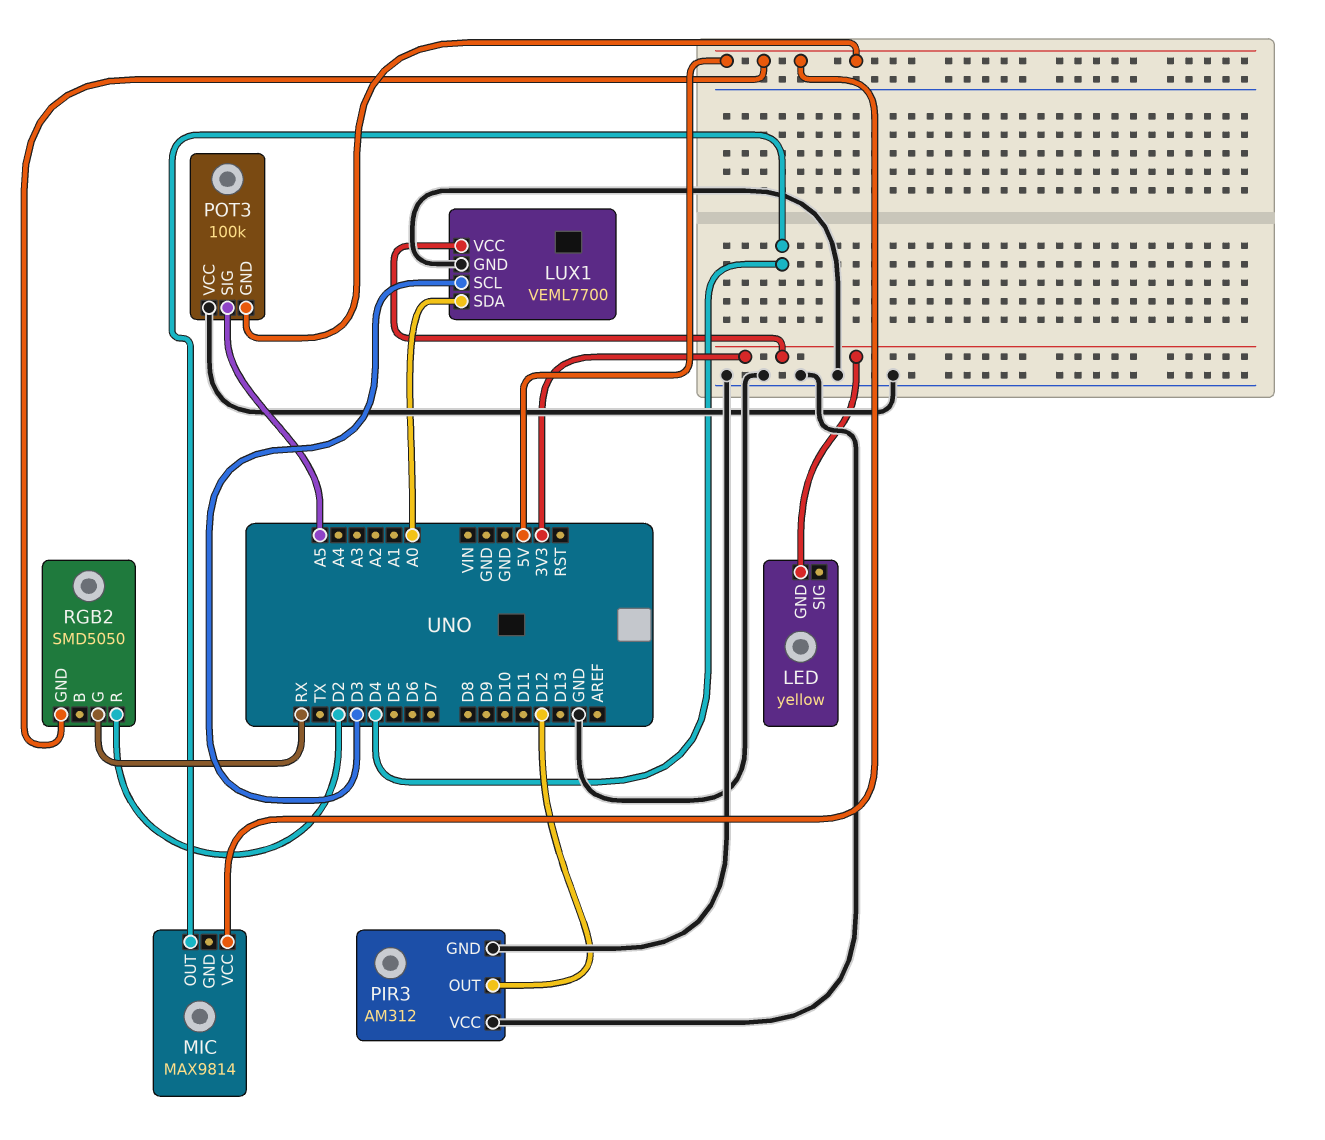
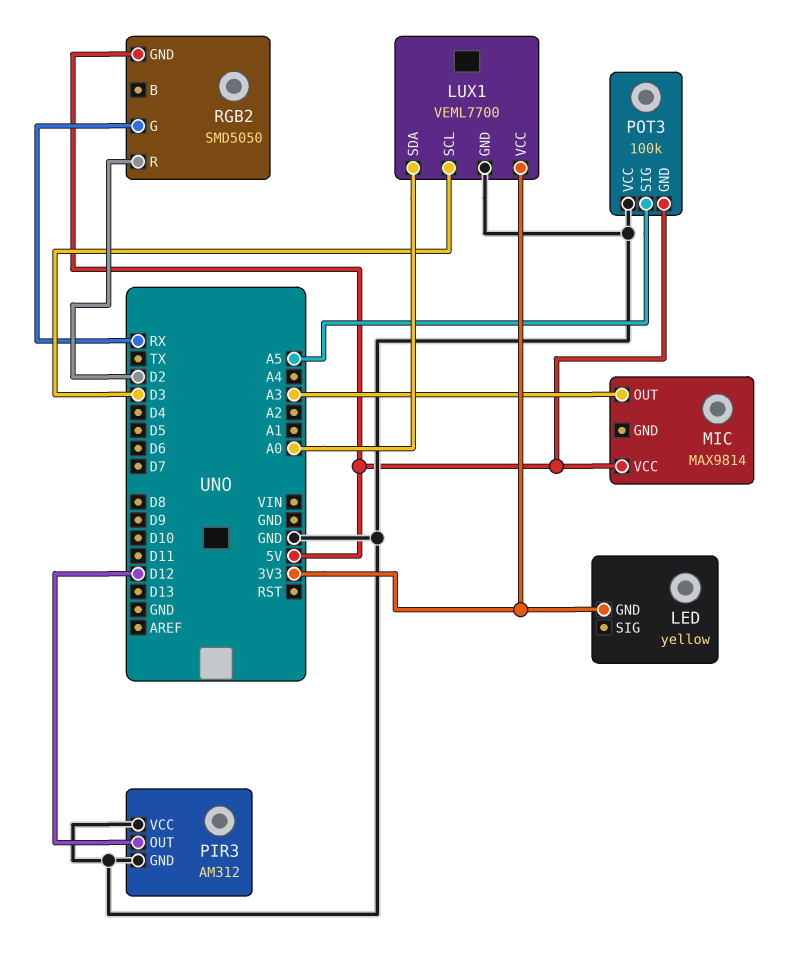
MIC pin OUT: D4 -> A3

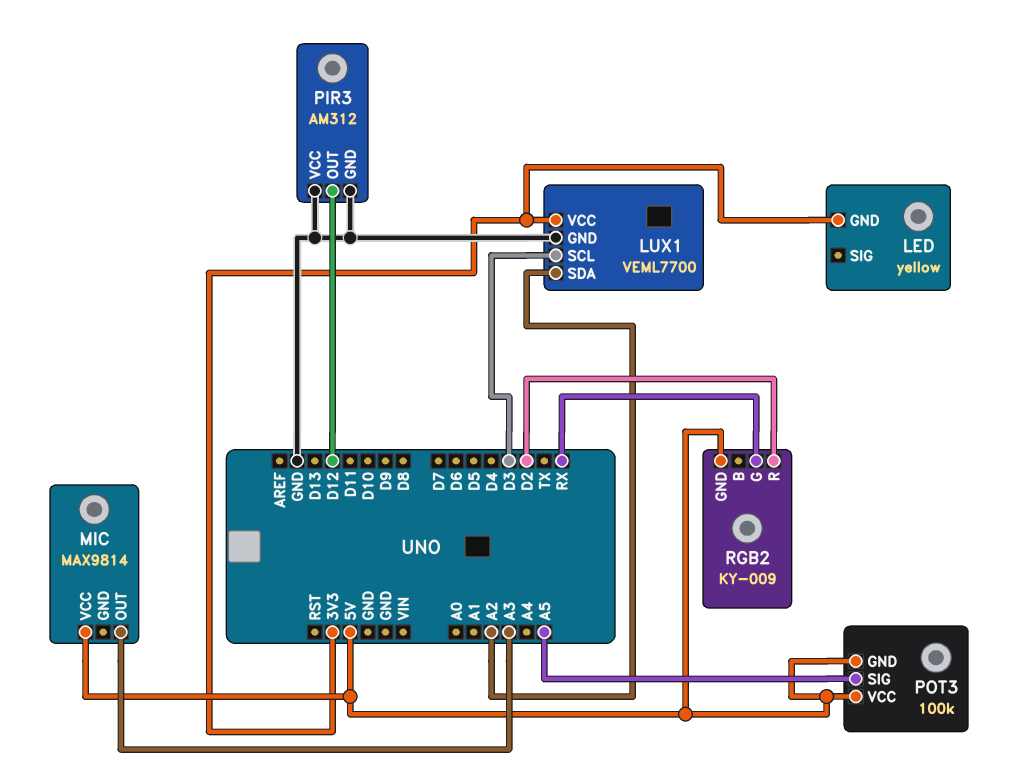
LUX1 pin SDA: A0 -> A2
POT3 pin VCC: GND -> 5V
RGB2: SMD5050 -> KY-009

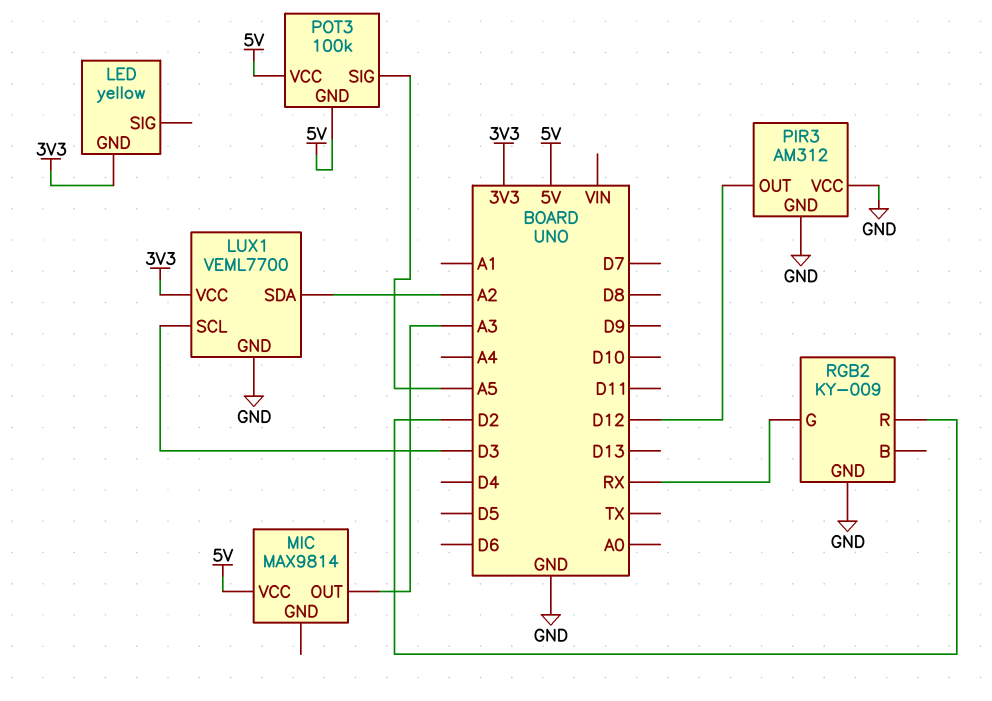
RGB2 pin GND: 5V -> GND

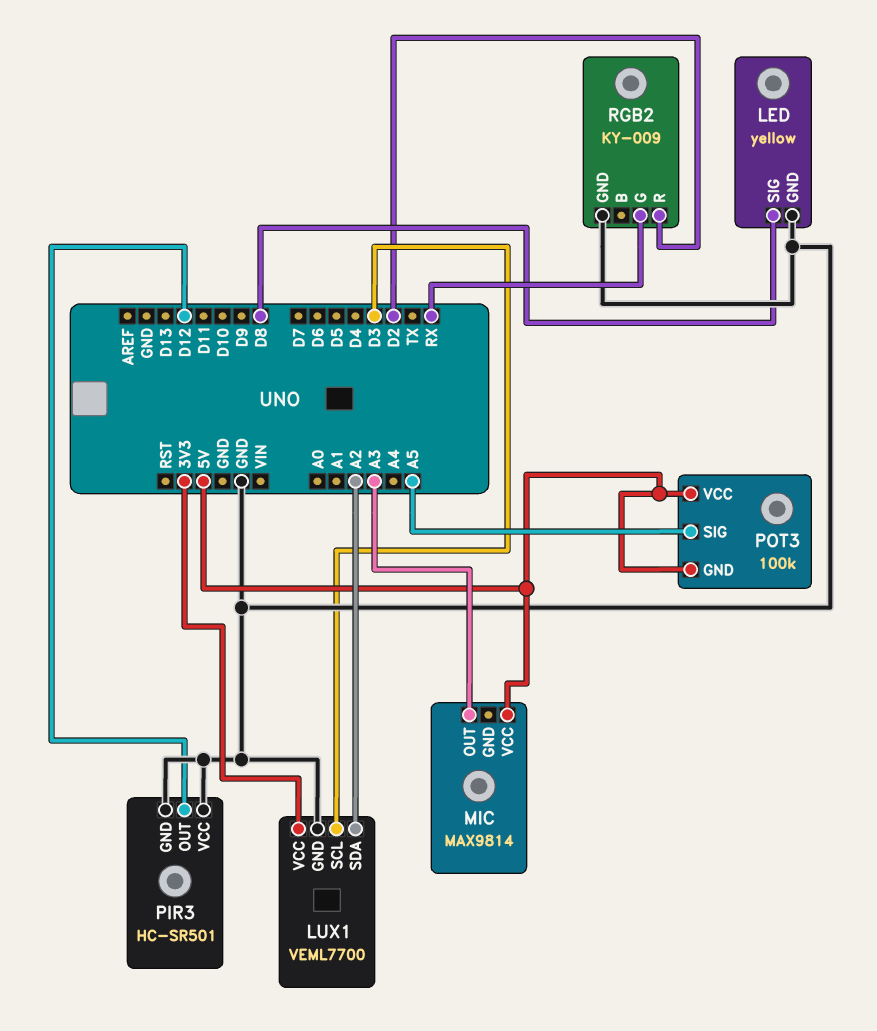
LED pin GND: 3V3 -> GND
LED pin SIG: none -> D8
PIR3: AM312 -> HC-SR501

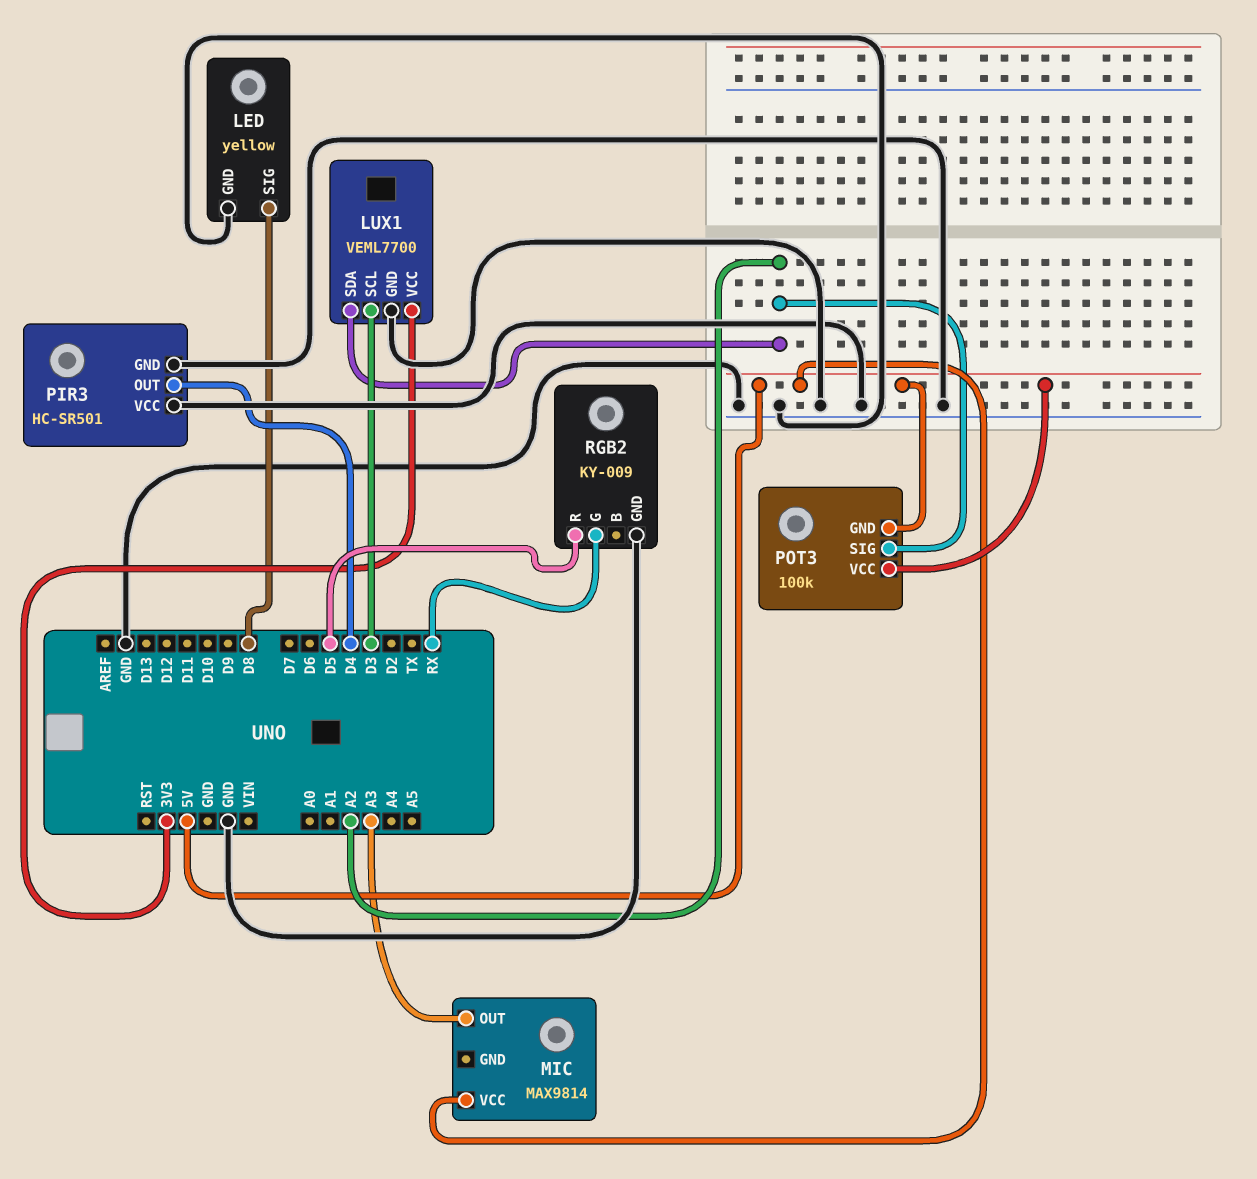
PIR3 pin OUT: D12 -> D4
POT3 pin SIG: A5 -> A2
RGB2 pin R: D2 -> D5

